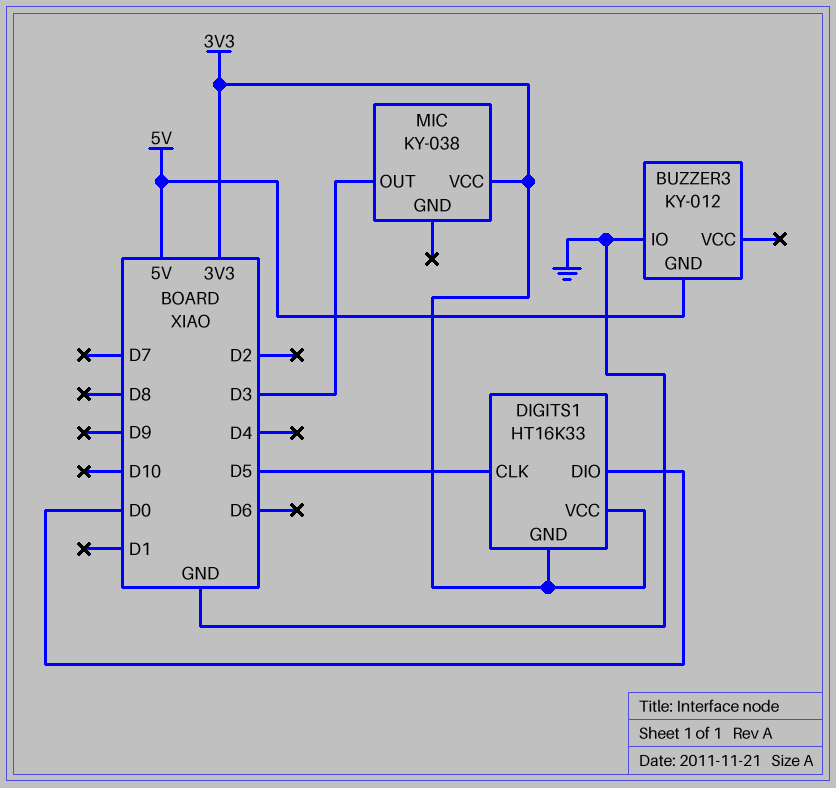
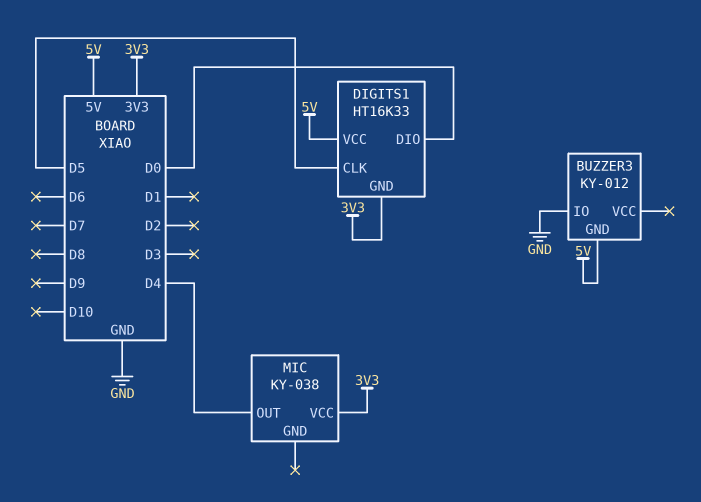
DIGITS1 pin VCC: 3V3 -> 5V
MIC pin OUT: D3 -> D4

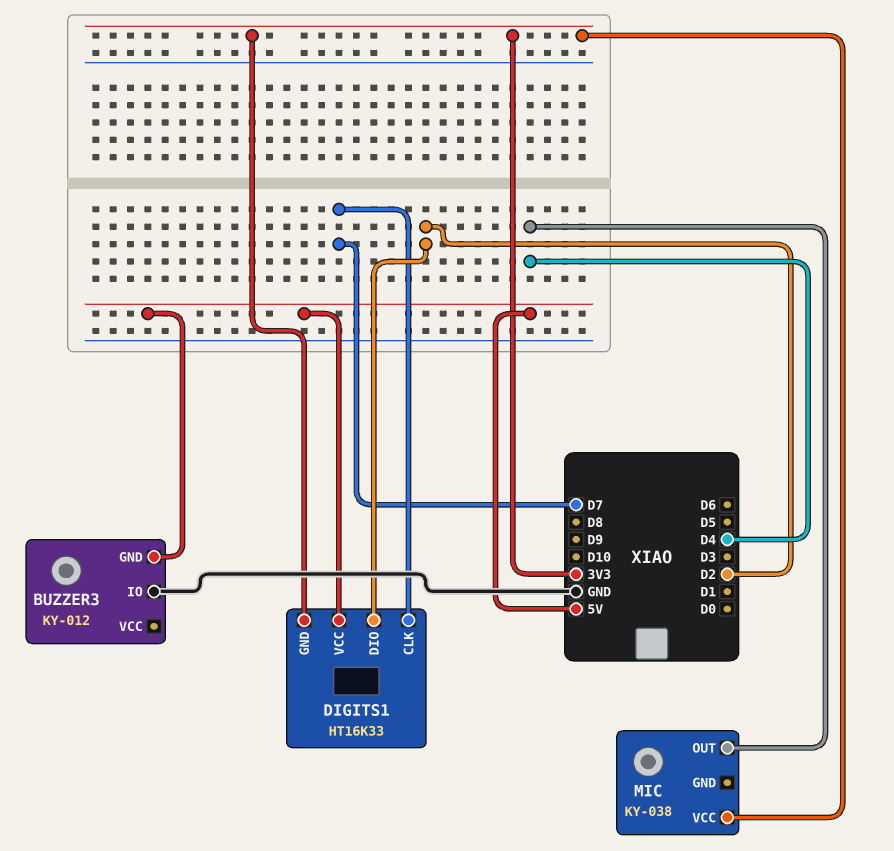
DIGITS1 pin CLK: D5 -> D7
DIGITS1 pin DIO: D0 -> D2

